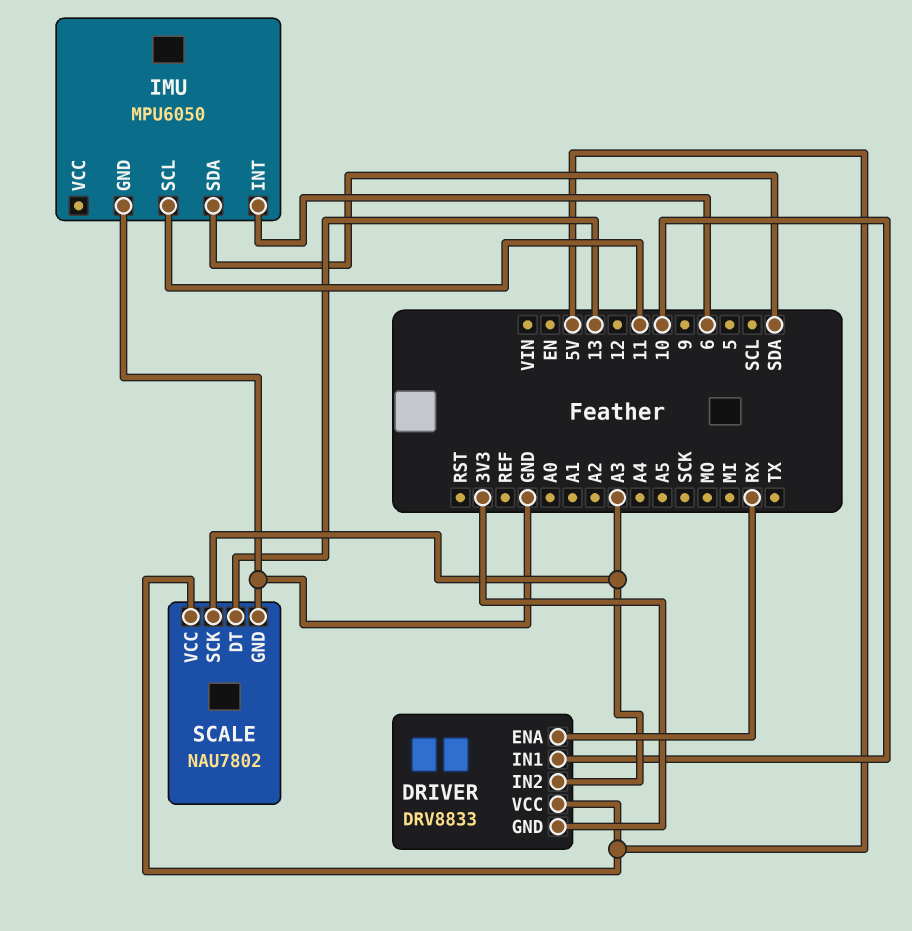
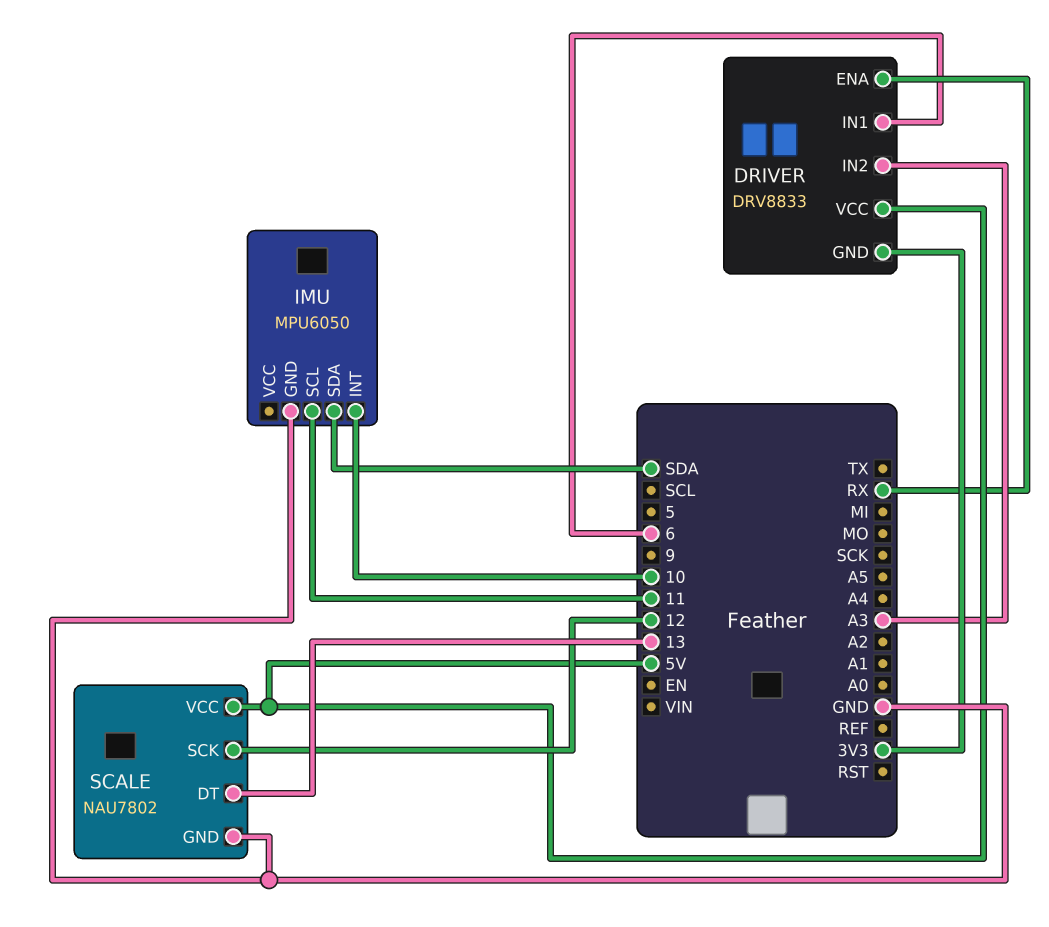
DRIVER pin IN1: 10 -> 6
IMU pin INT: 6 -> 10
SCALE pin SCK: A3 -> 12

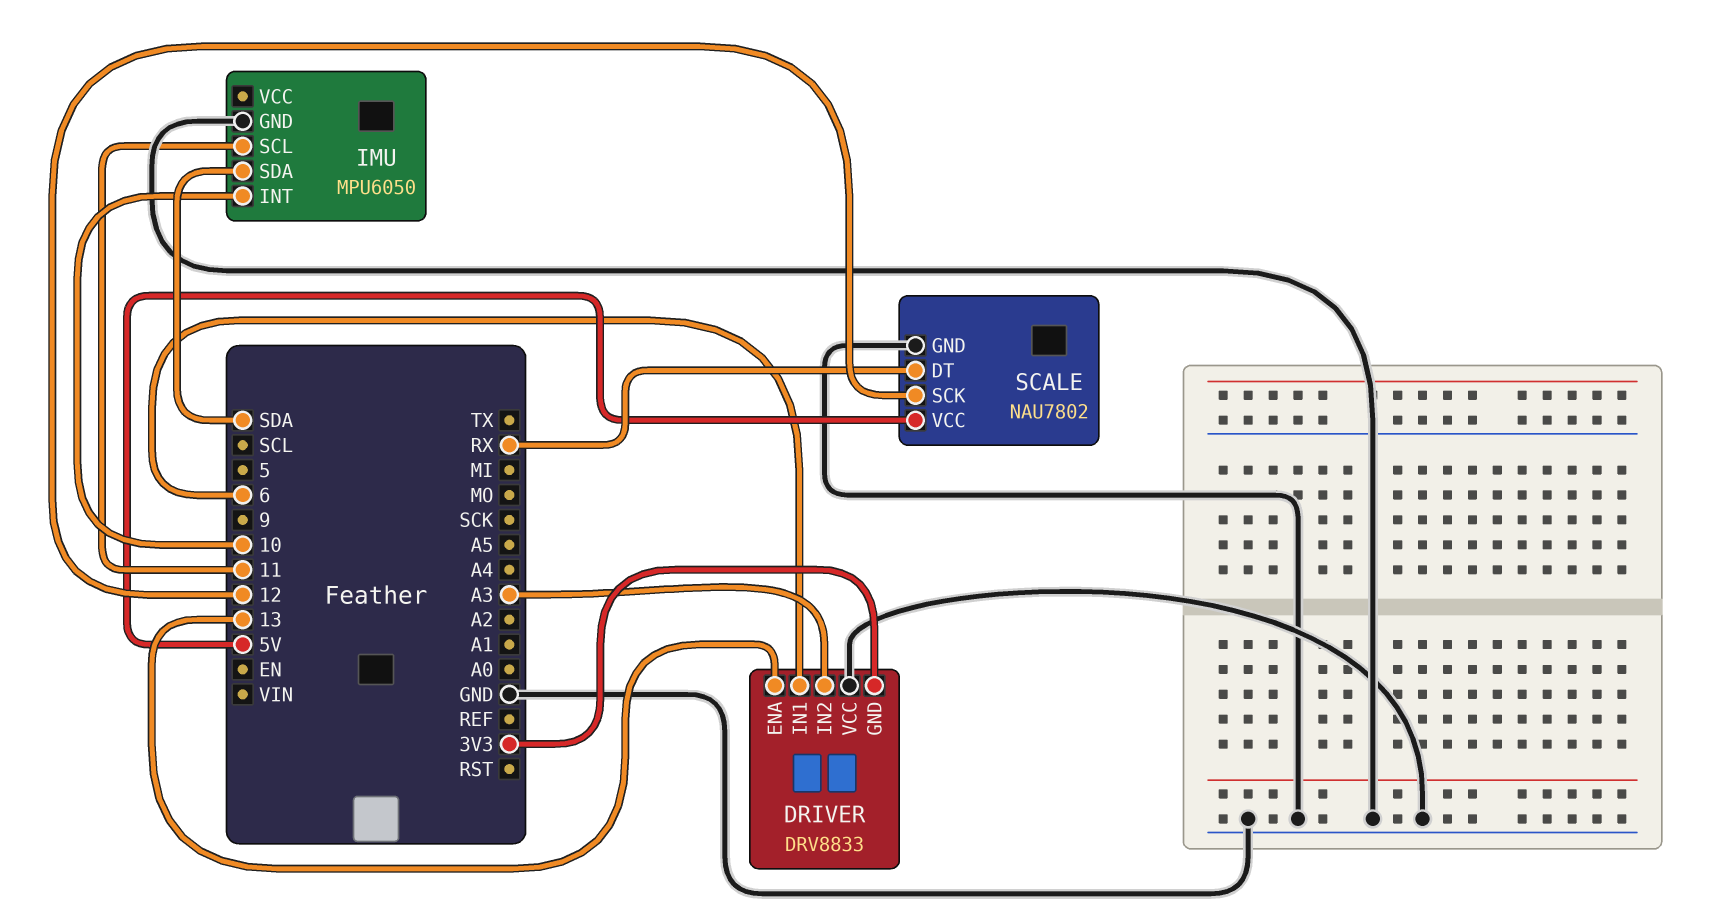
DRIVER pin ENA: RX -> 13
DRIVER pin VCC: 5V -> GND
SCALE pin DT: 13 -> RX

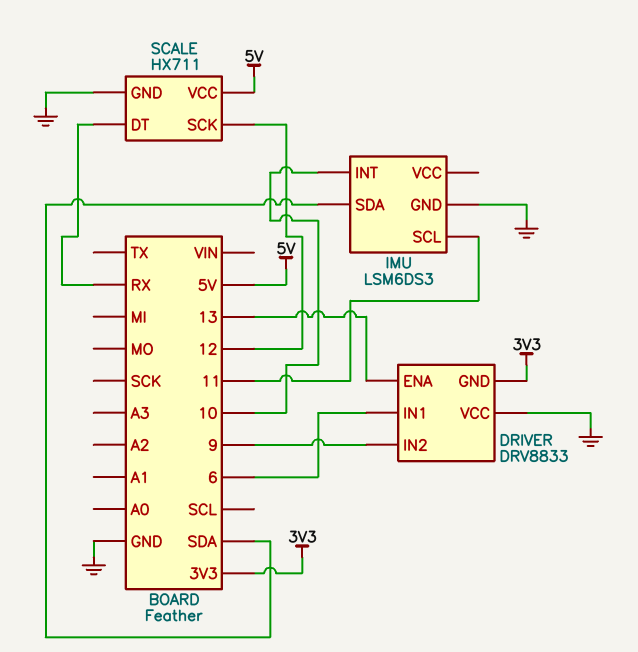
DRIVER pin IN2: A3 -> 9
IMU: MPU6050 -> LSM6DS3
SCALE: NAU7802 -> HX711

